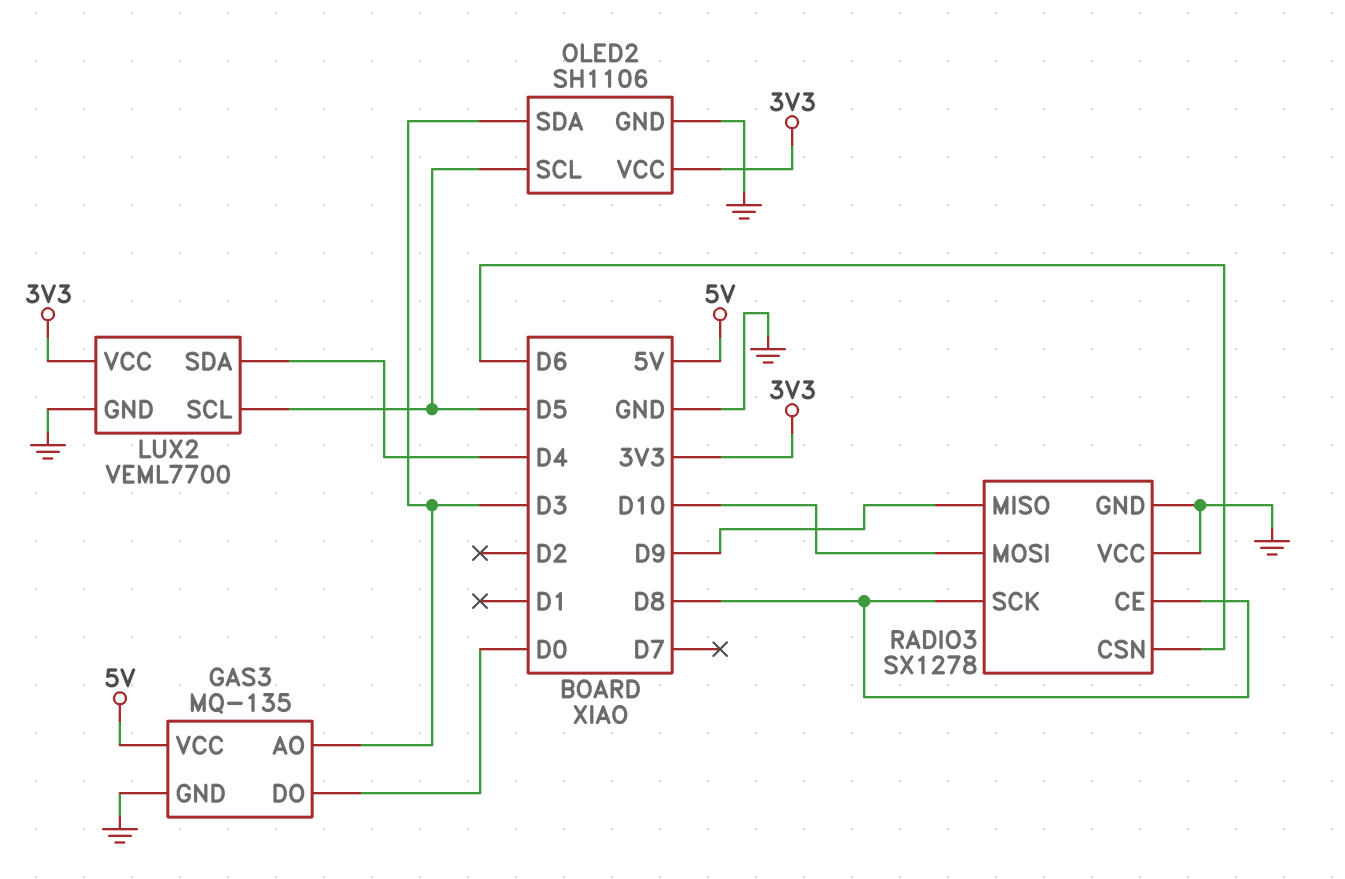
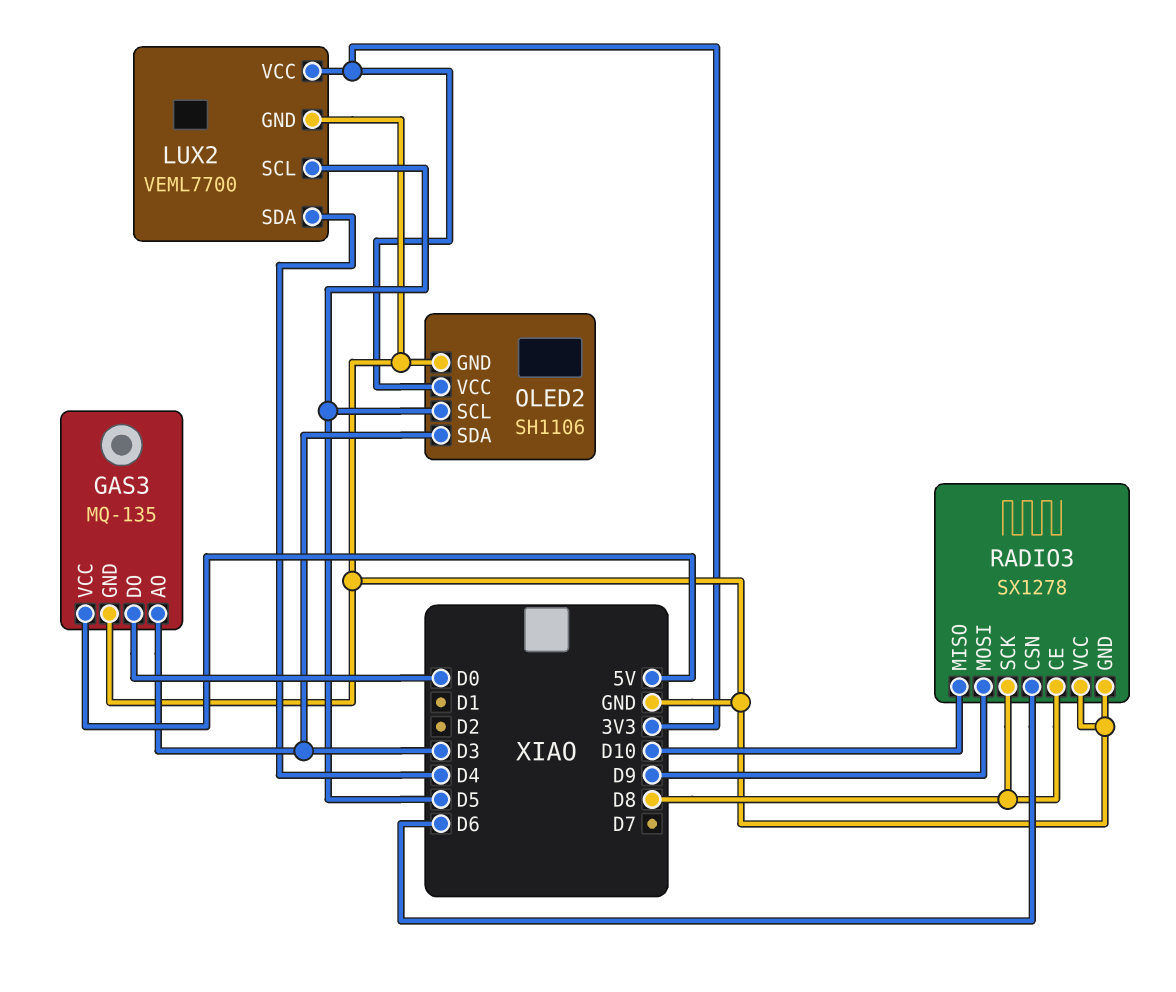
RADIO3 pin MISO: D9 -> D10
RADIO3 pin MOSI: D10 -> D9

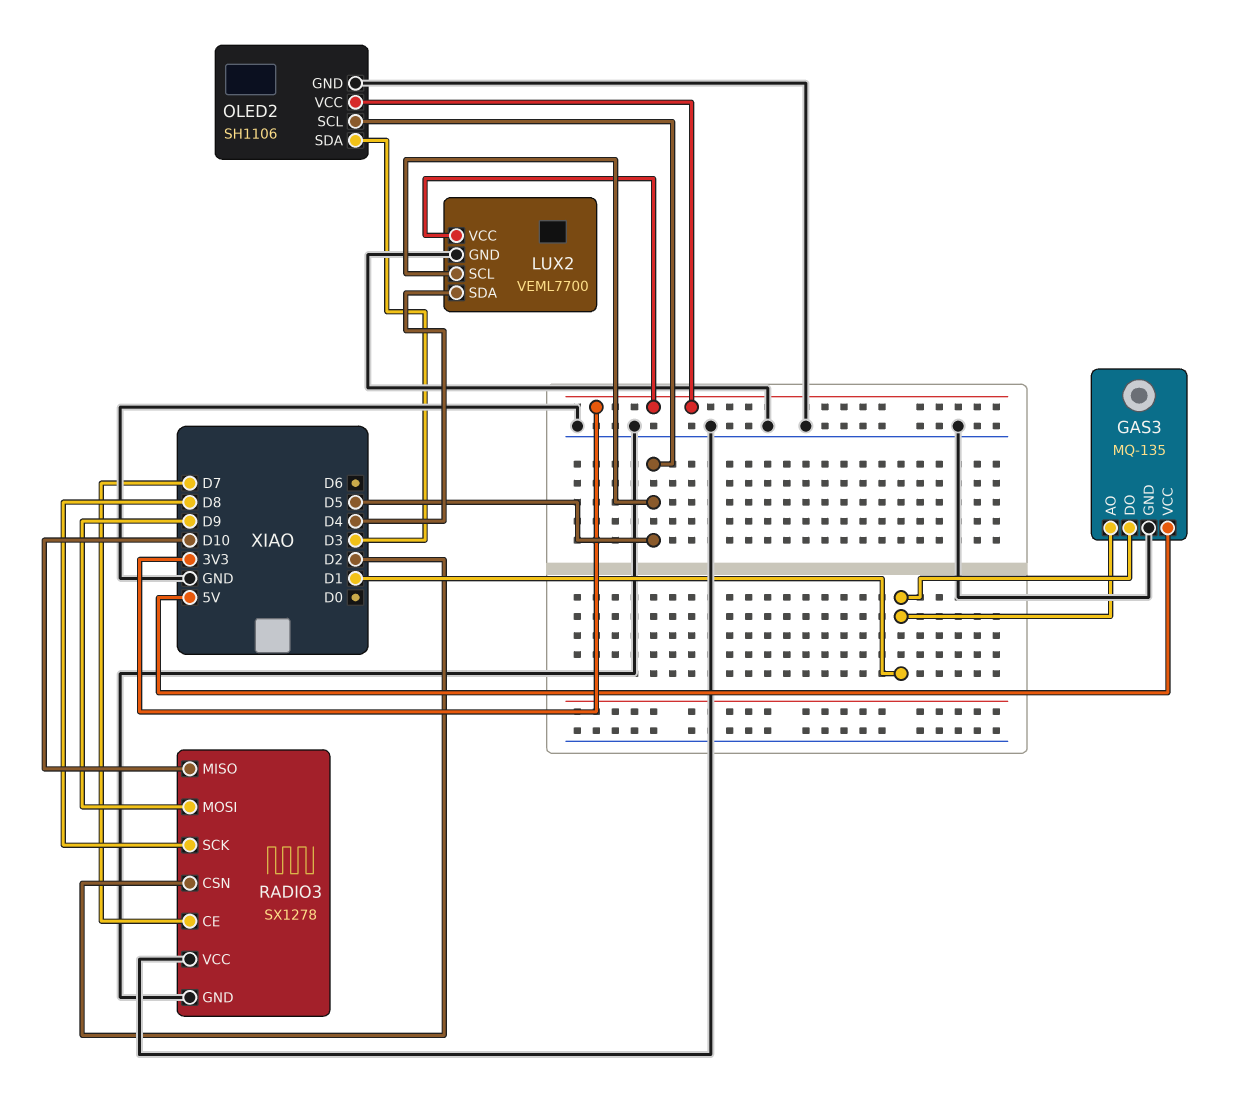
GAS3 pin AO: D3 -> D1
GAS3 pin DO: D0 -> D1
RADIO3 pin CE: D8 -> D7
RADIO3 pin CSN: D6 -> D2

